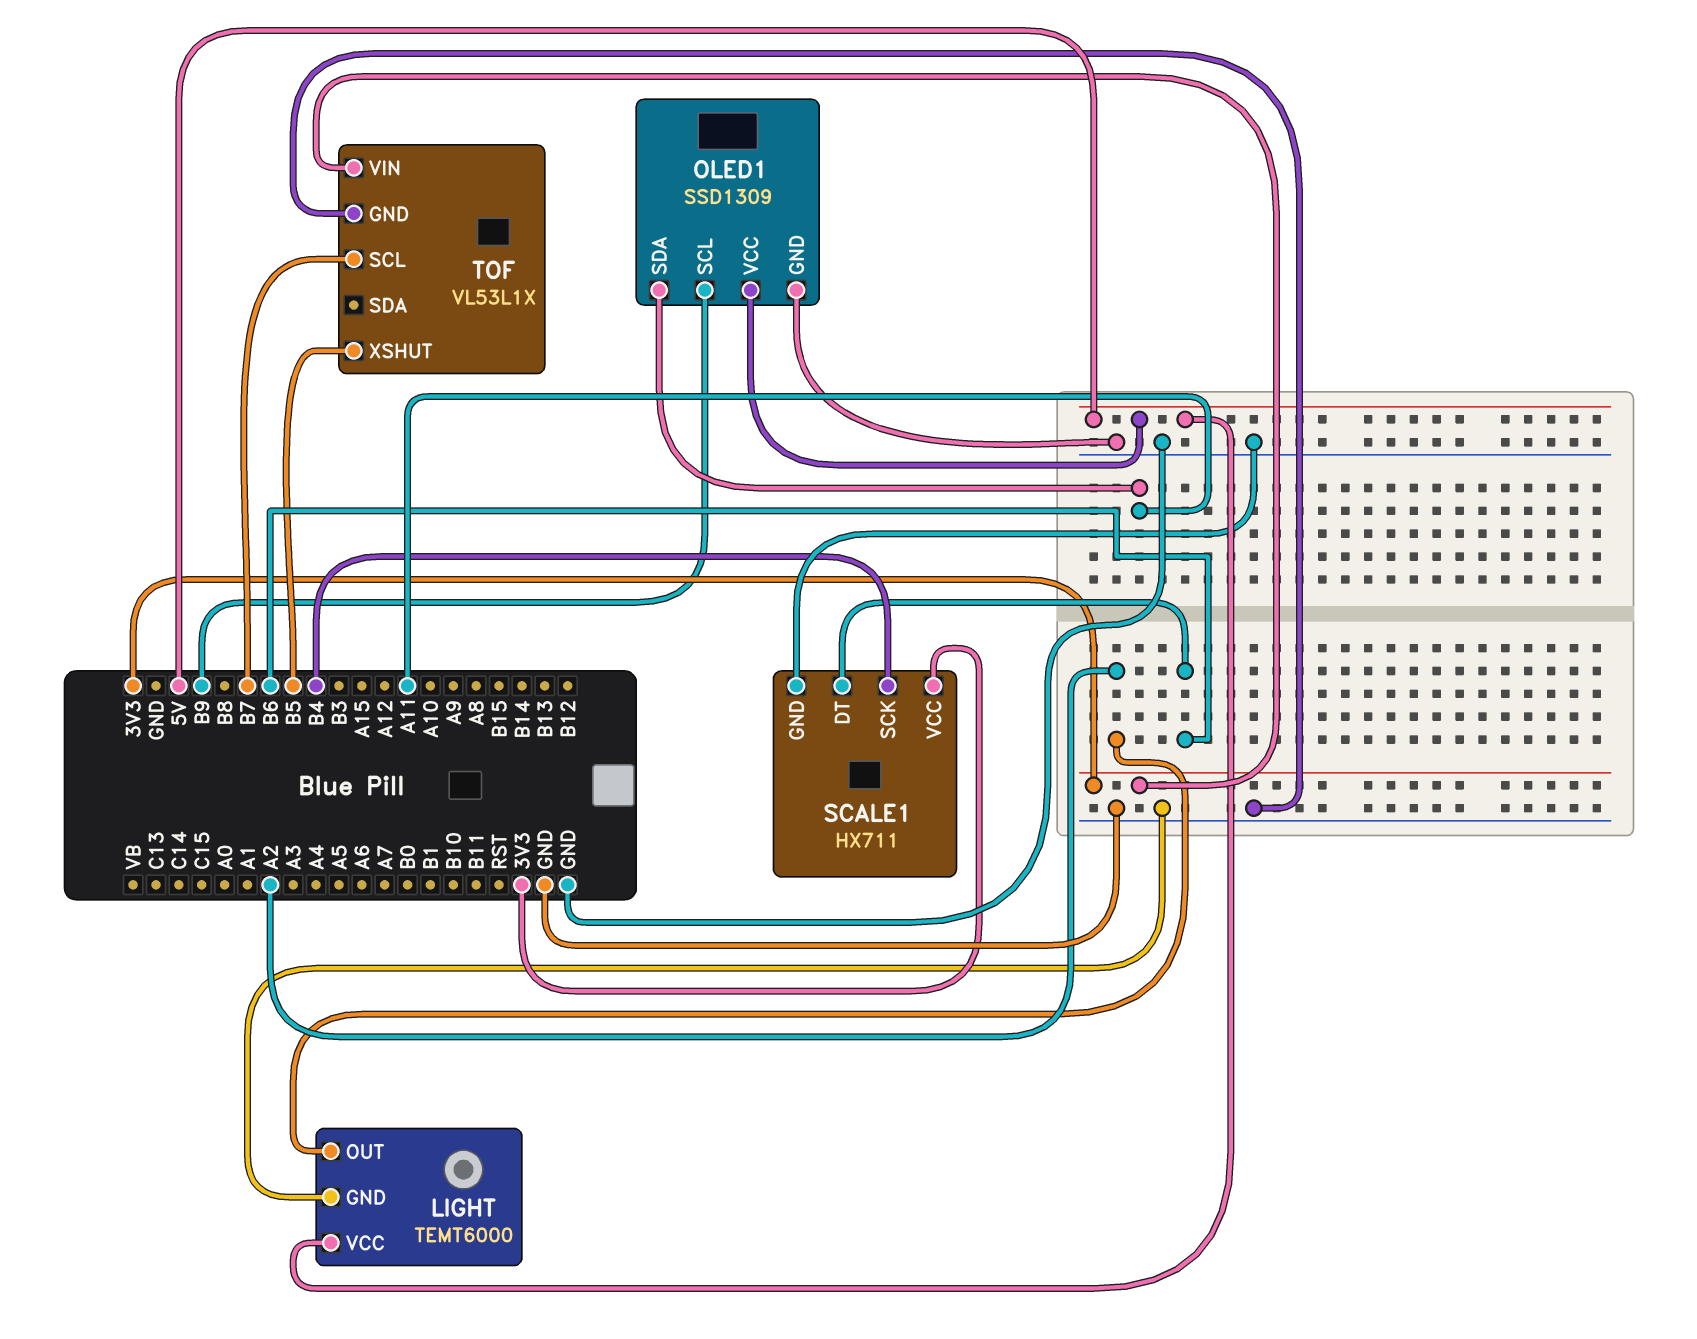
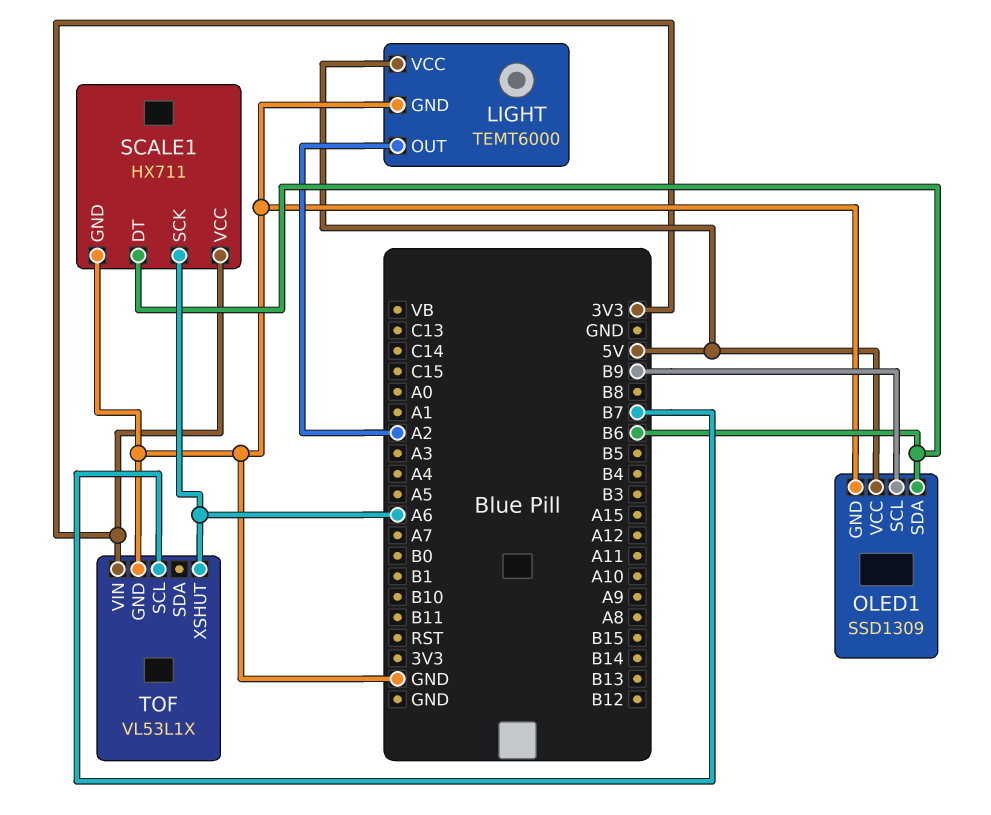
OLED1 pin SDA: A11 -> B6
SCALE1 pin SCK: B4 -> A6
TOF pin XSHUT: B5 -> A6

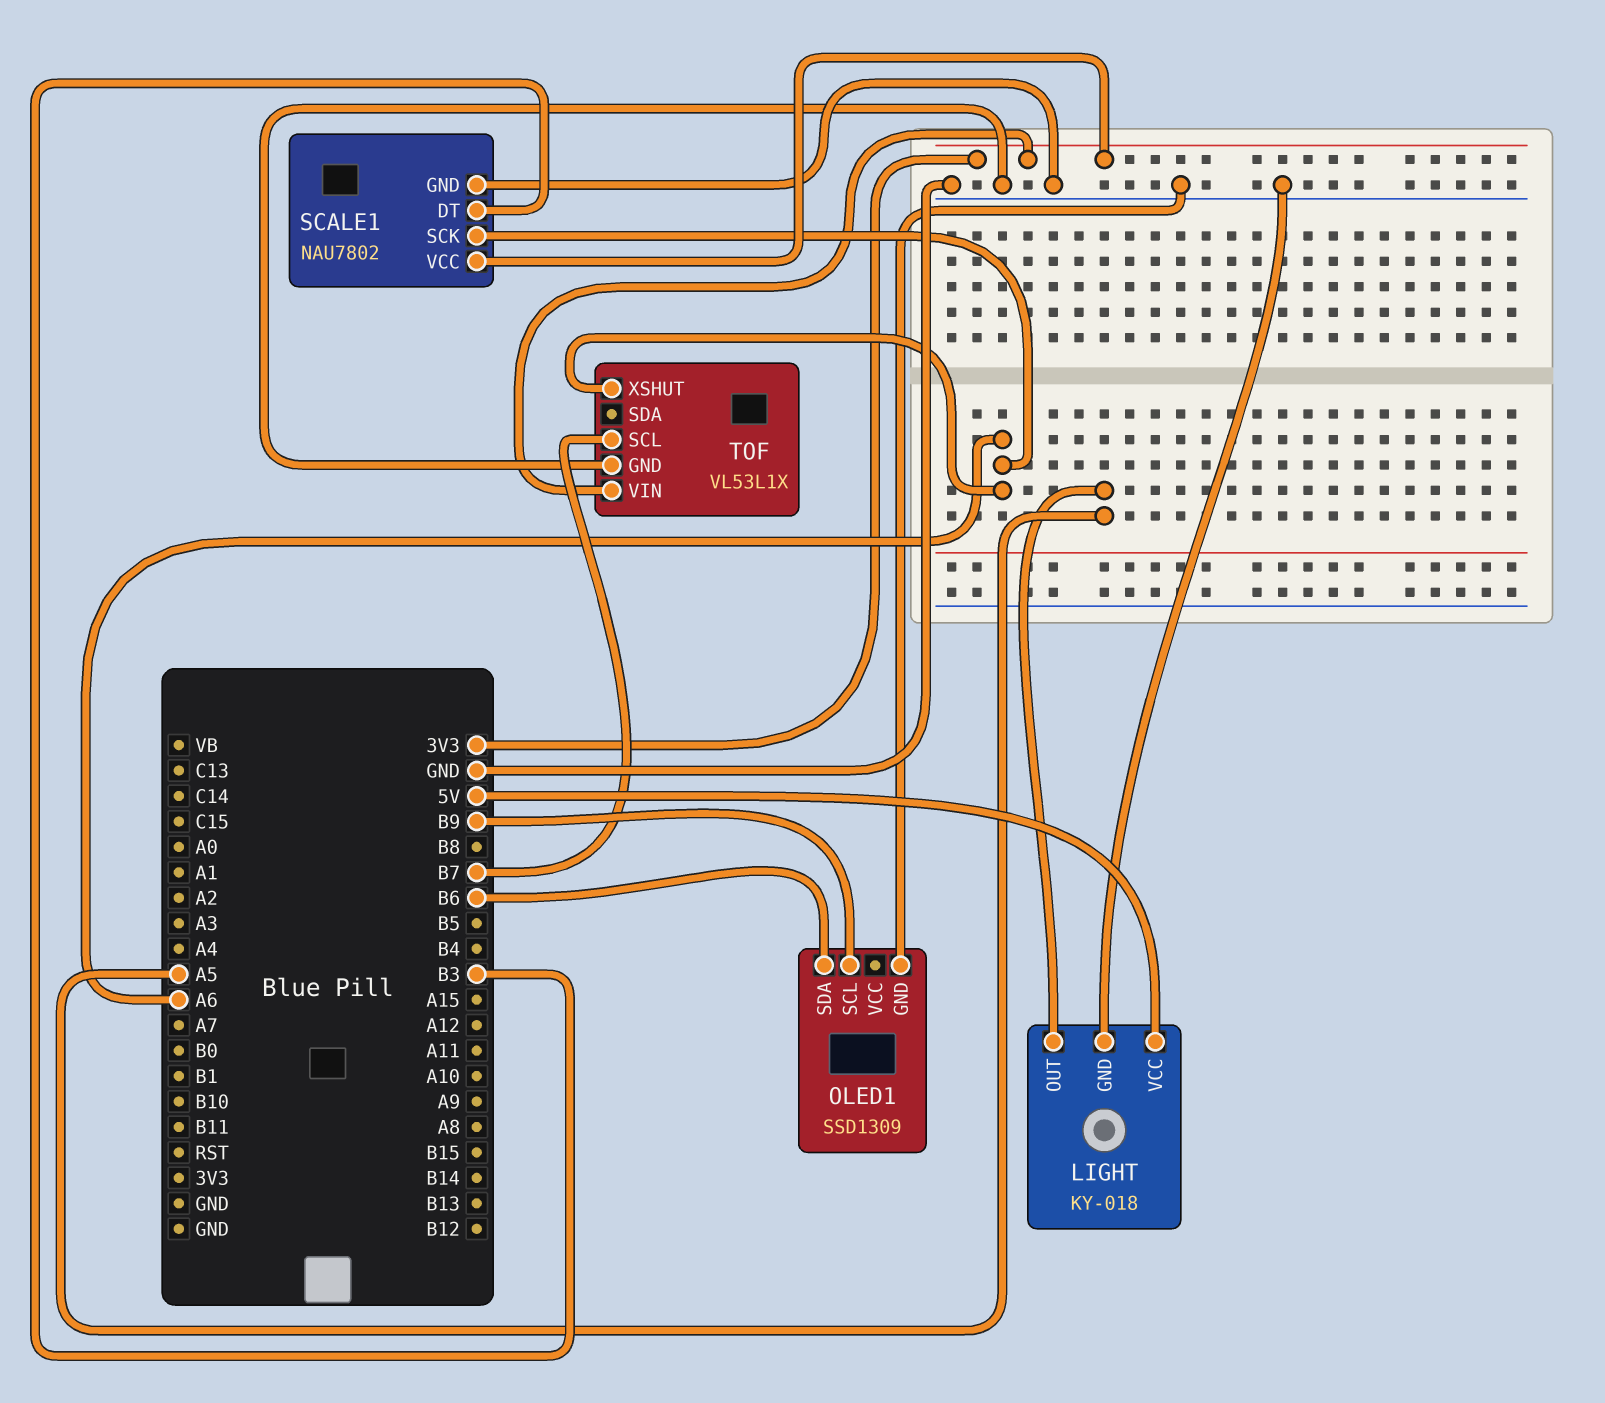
LIGHT: TEMT6000 -> KY-018
LIGHT pin OUT: A2 -> A5
OLED1 pin VCC: 5V -> none
SCALE1: HX711 -> NAU7802
SCALE1 pin DT: B6 -> B3

